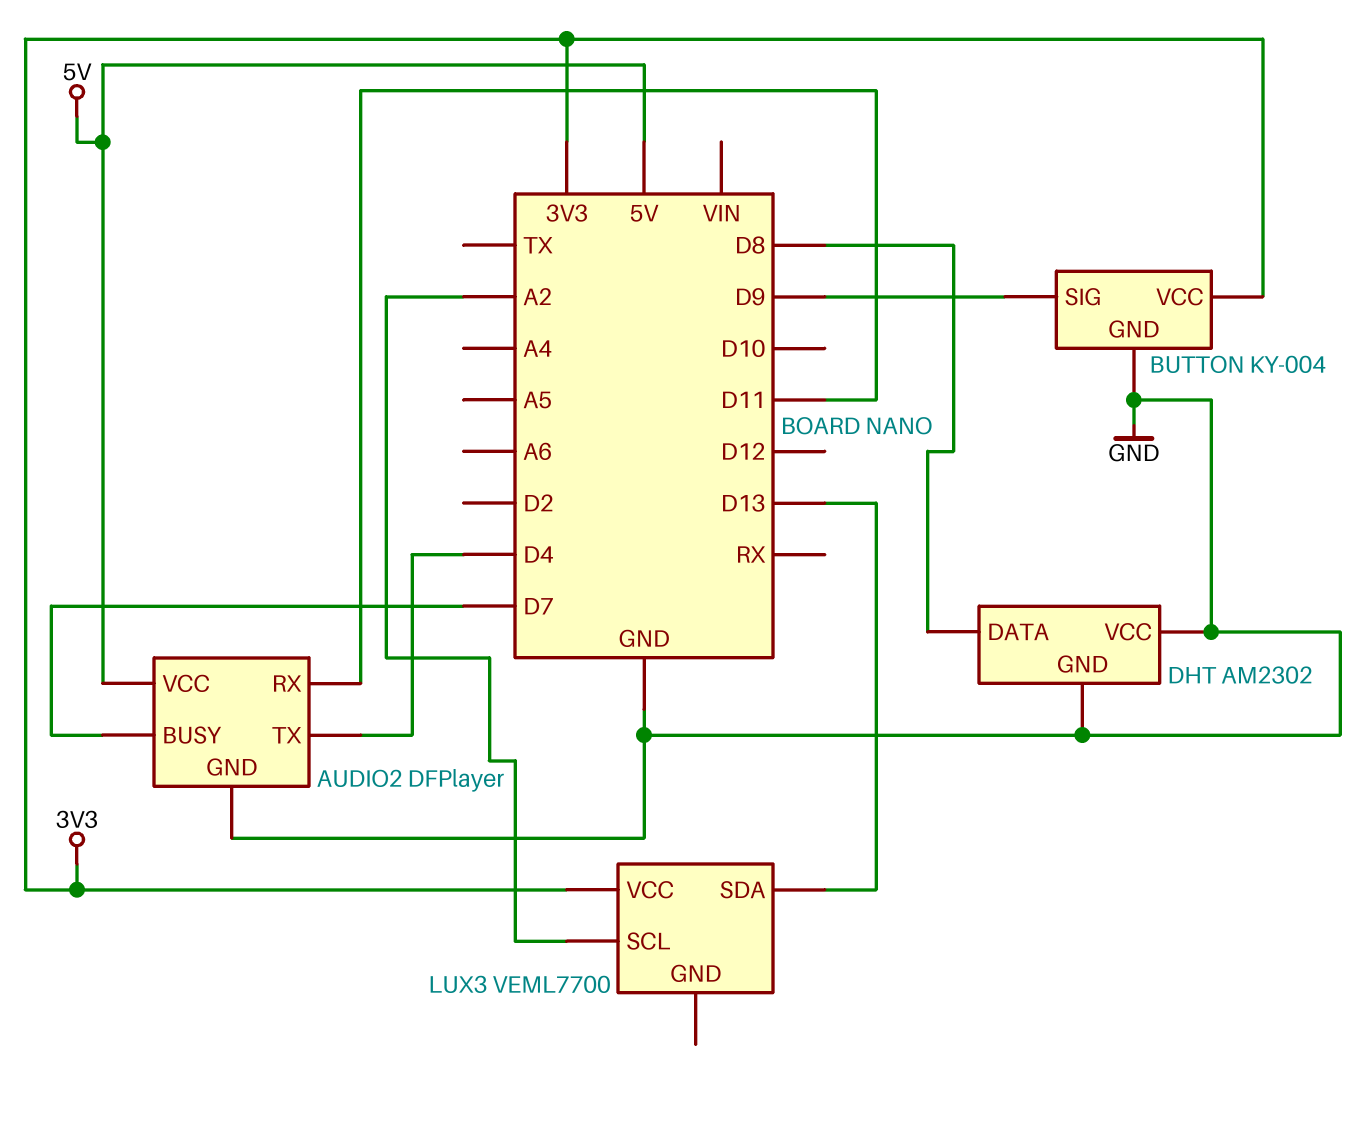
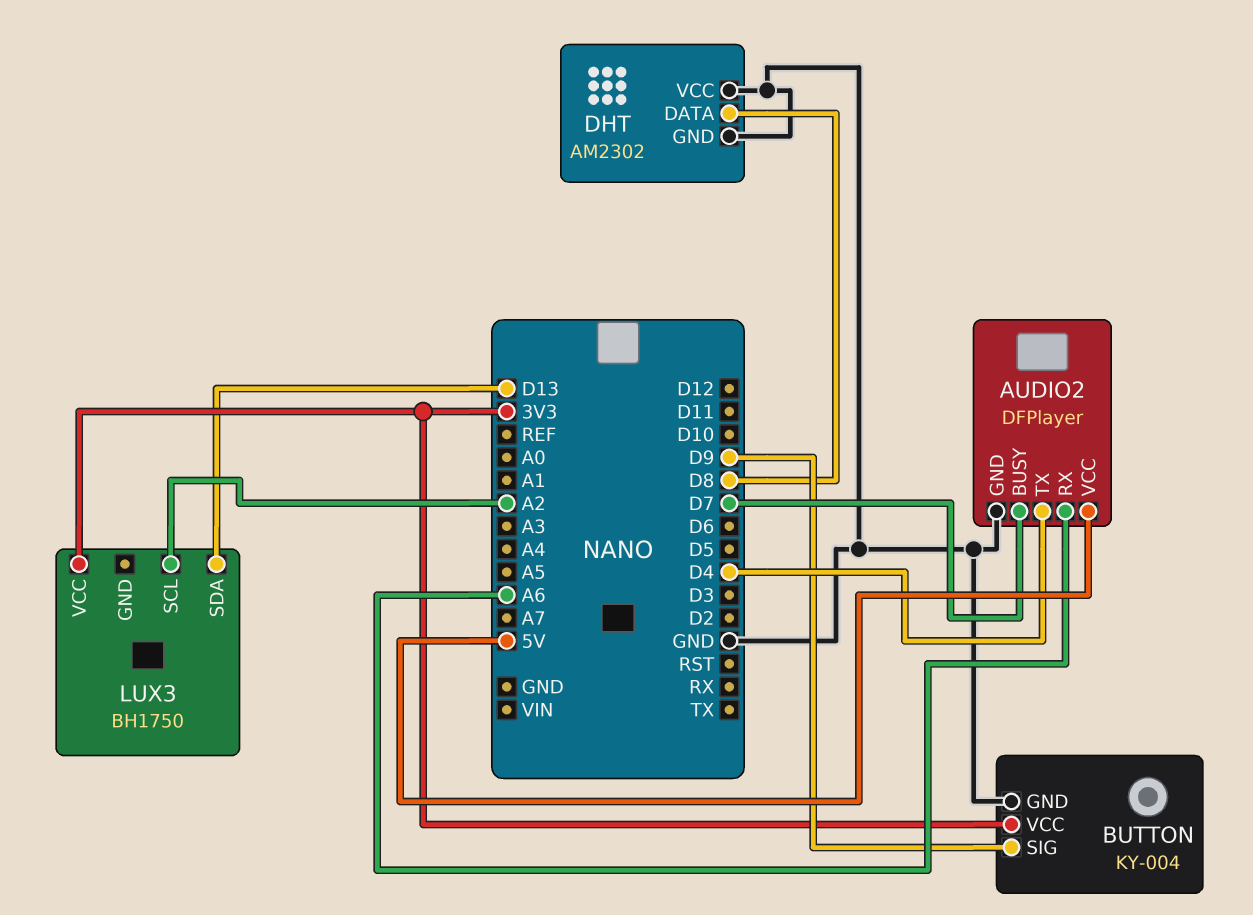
AUDIO2 pin RX: D11 -> A6
LUX3: VEML7700 -> BH1750

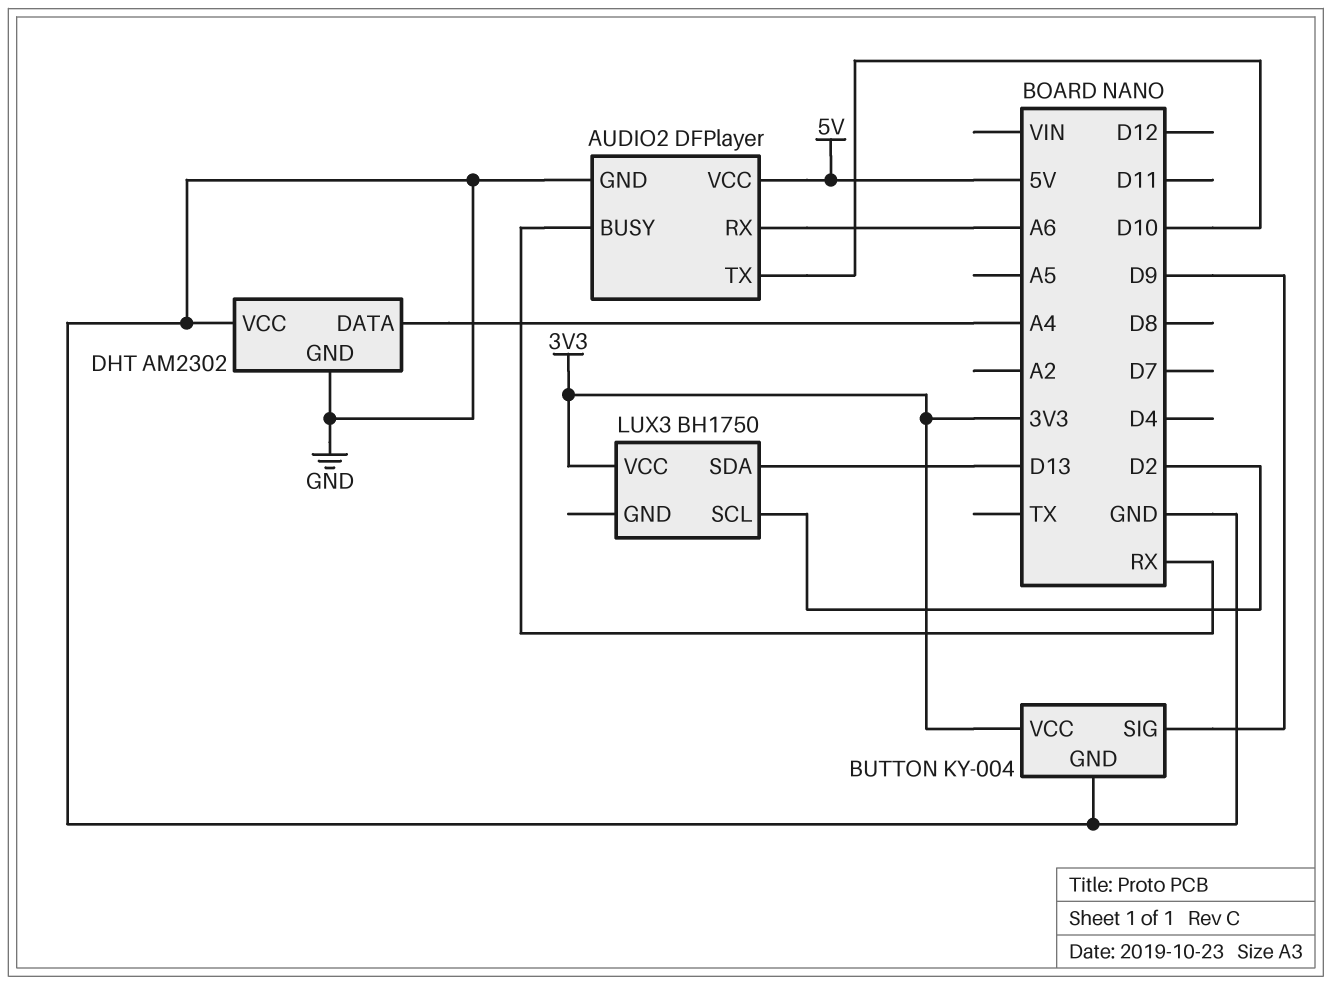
AUDIO2 pin BUSY: D7 -> RX
AUDIO2 pin TX: D4 -> D10
DHT pin DATA: D8 -> A4
LUX3 pin SCL: A2 -> D2

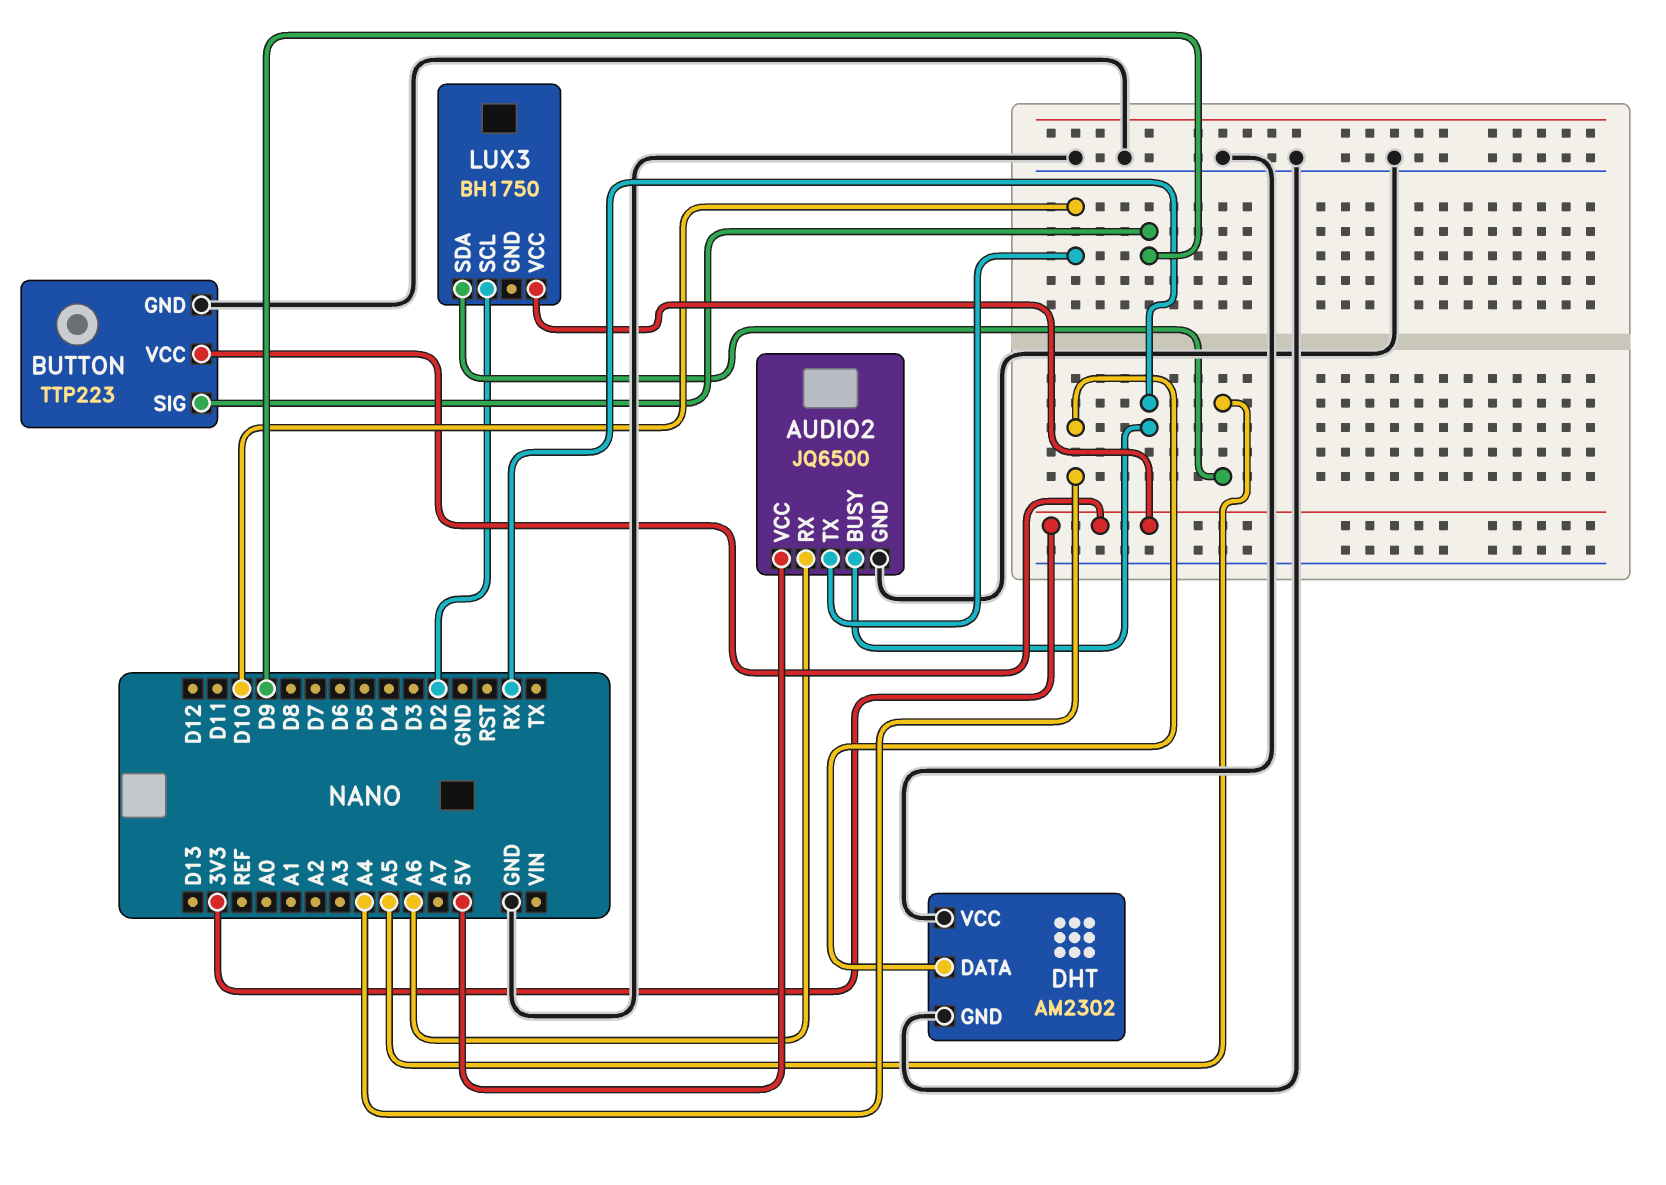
AUDIO2: DFPlayer -> JQ6500
BUTTON: KY-004 -> TTP223
LUX3 pin SDA: D13 -> A5

